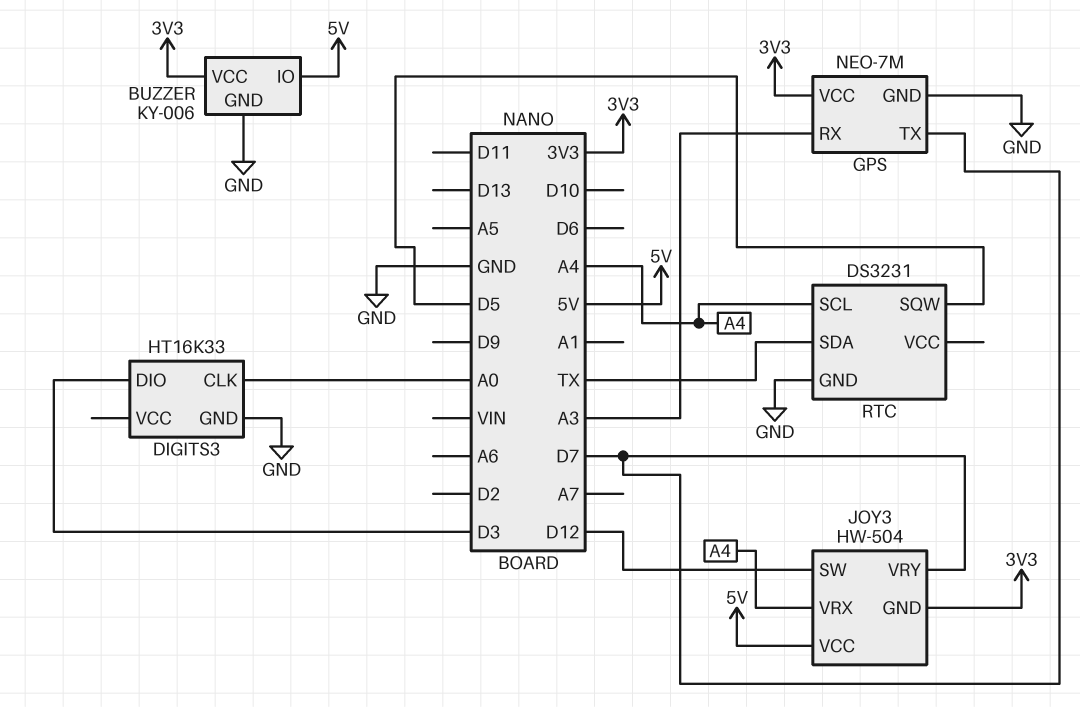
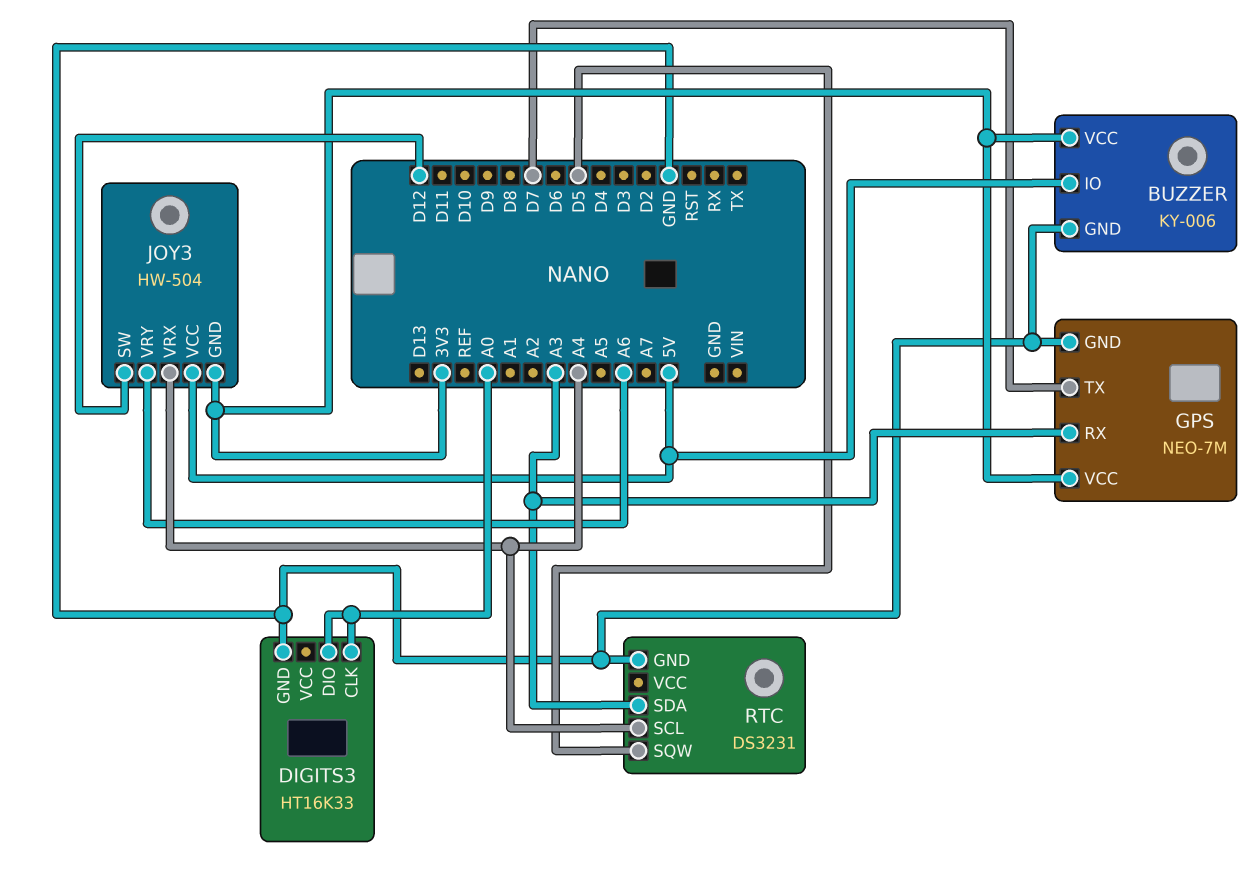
DIGITS3 pin DIO: D3 -> A0
JOY3 pin VRY: D7 -> A6
RTC pin SDA: TX -> A3

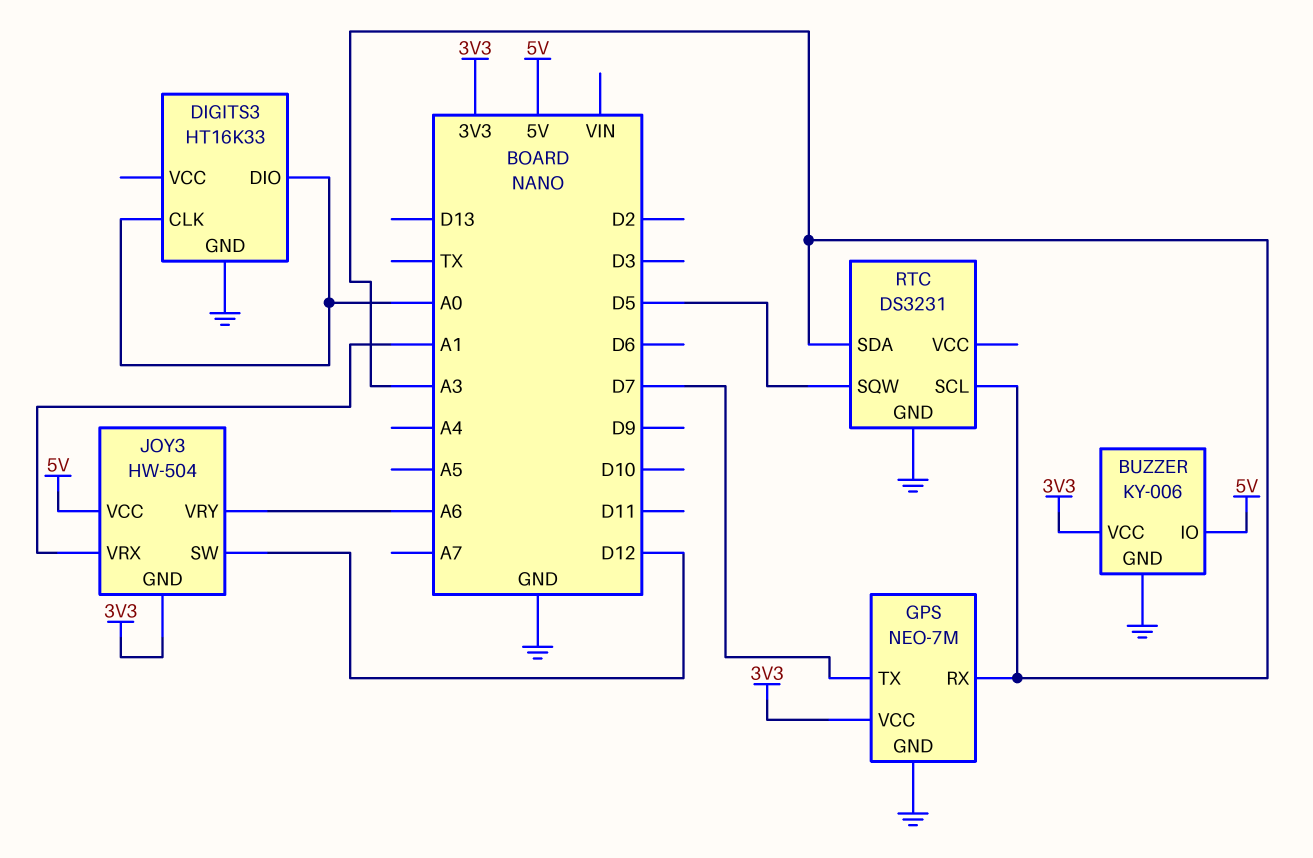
JOY3 pin VRX: A4 -> A1
RTC pin SCL: A4 -> A3

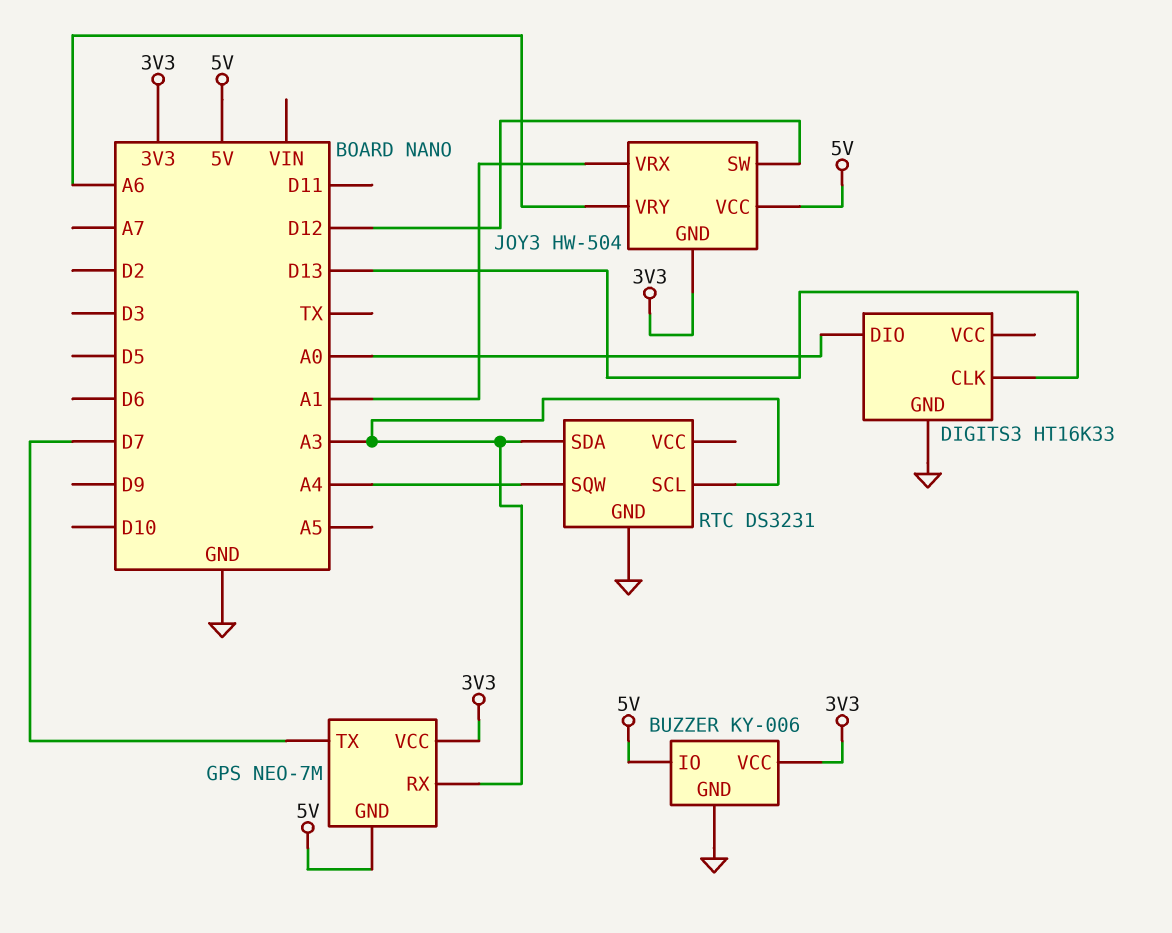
DIGITS3 pin CLK: A0 -> D13
GPS pin GND: GND -> 5V
RTC pin SQW: D5 -> A4

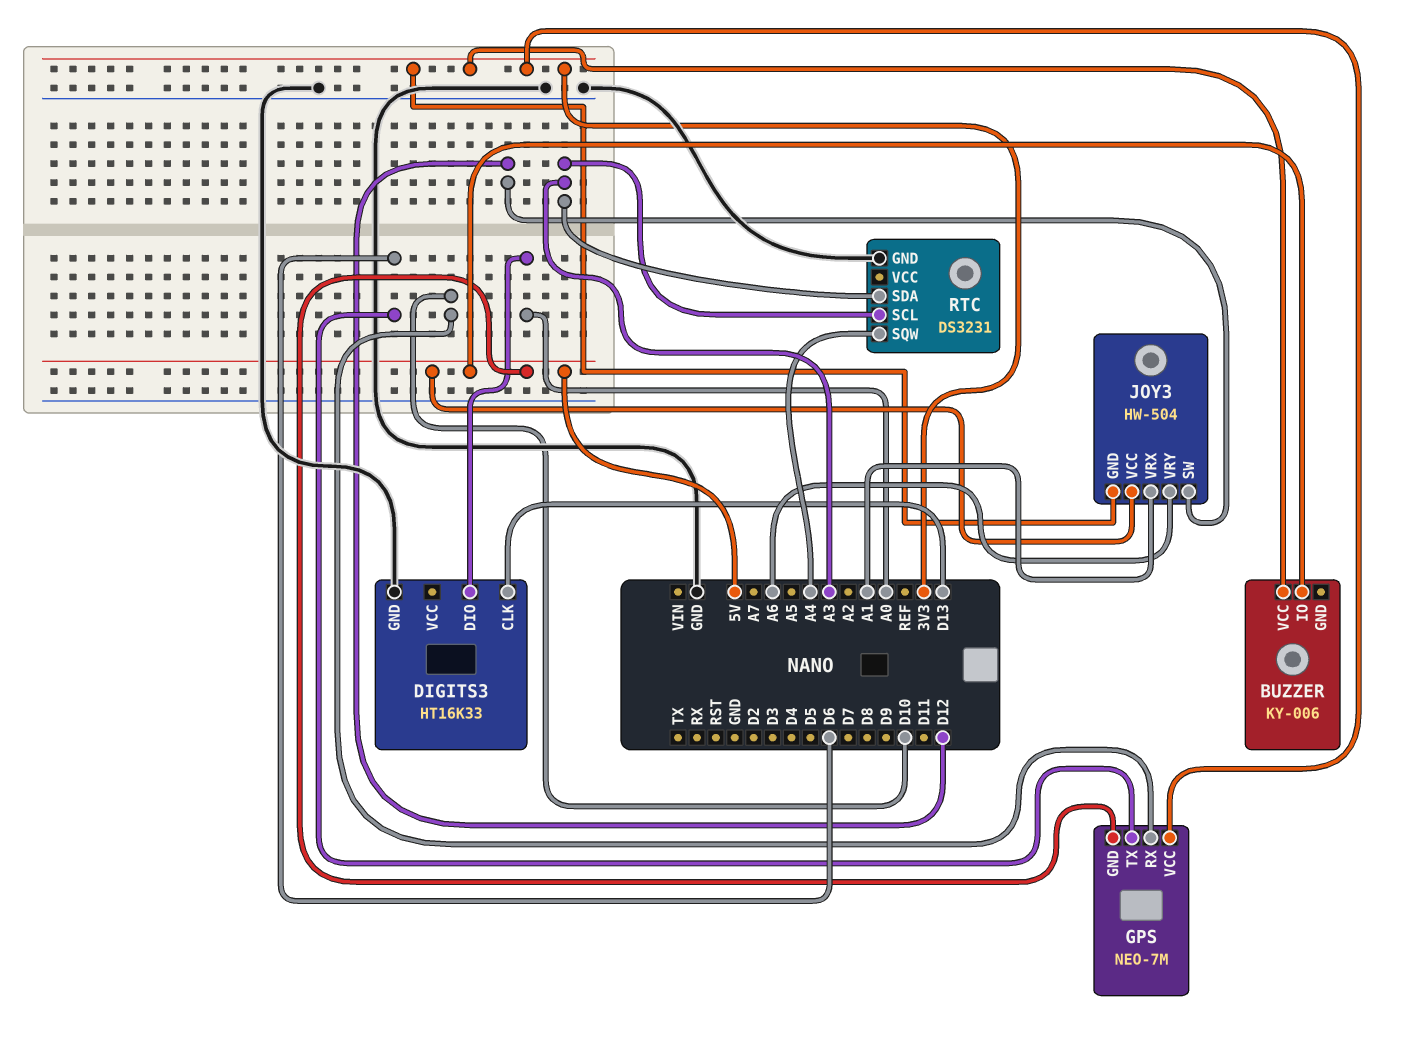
BUZZER pin GND: GND -> none
GPS pin RX: A3 -> D10
GPS pin TX: D7 -> D6

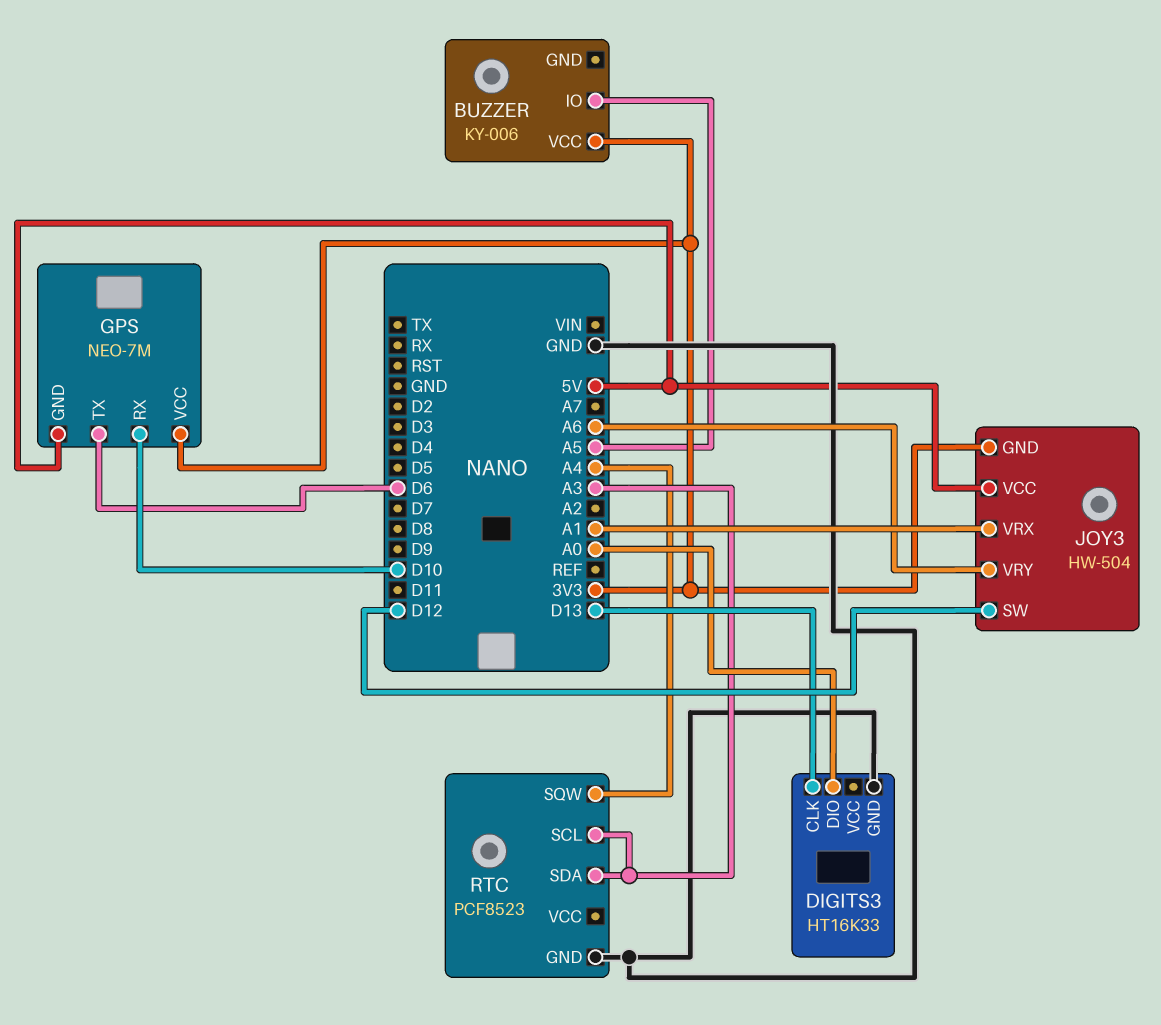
BUZZER pin IO: 5V -> A5
RTC: DS3231 -> PCF8523

